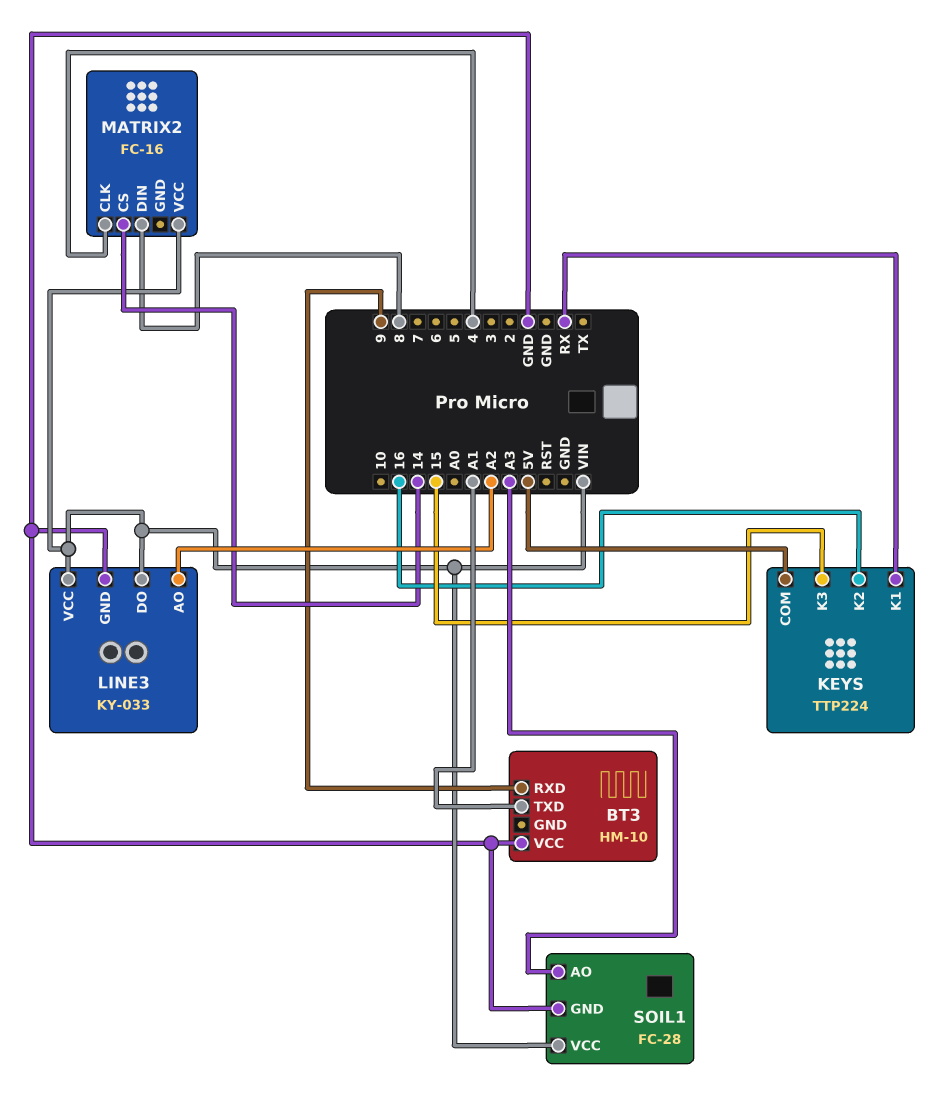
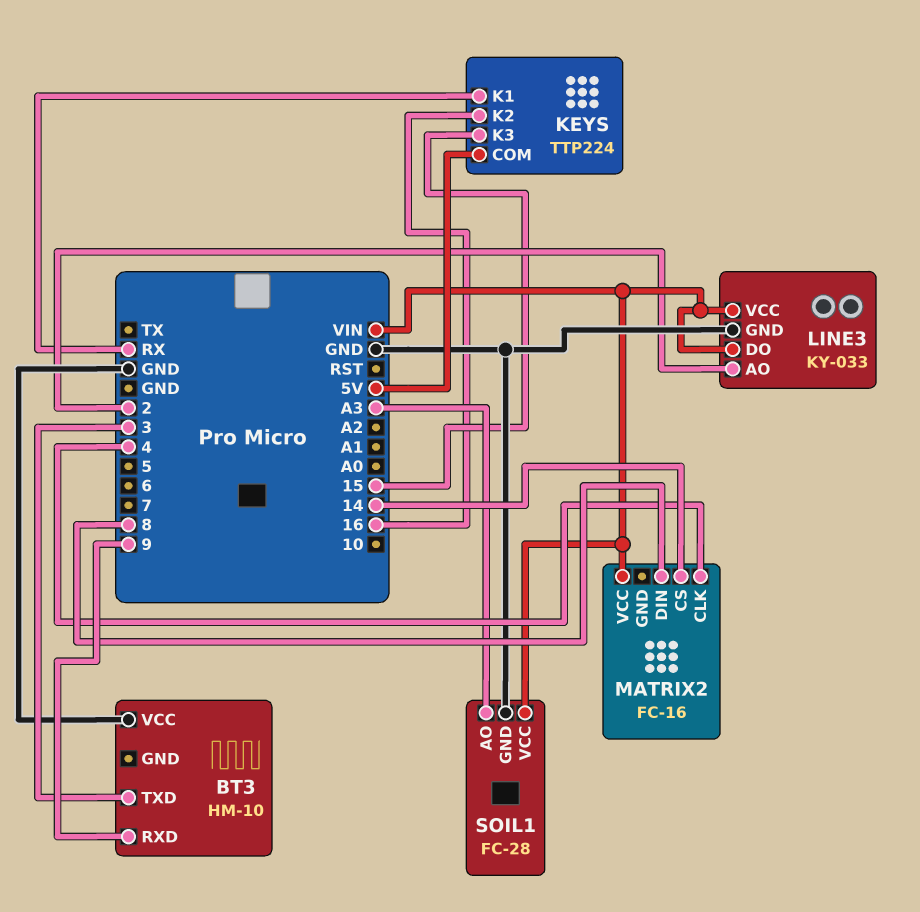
BT3 pin TXD: A1 -> 3
LINE3 pin AO: A2 -> 2

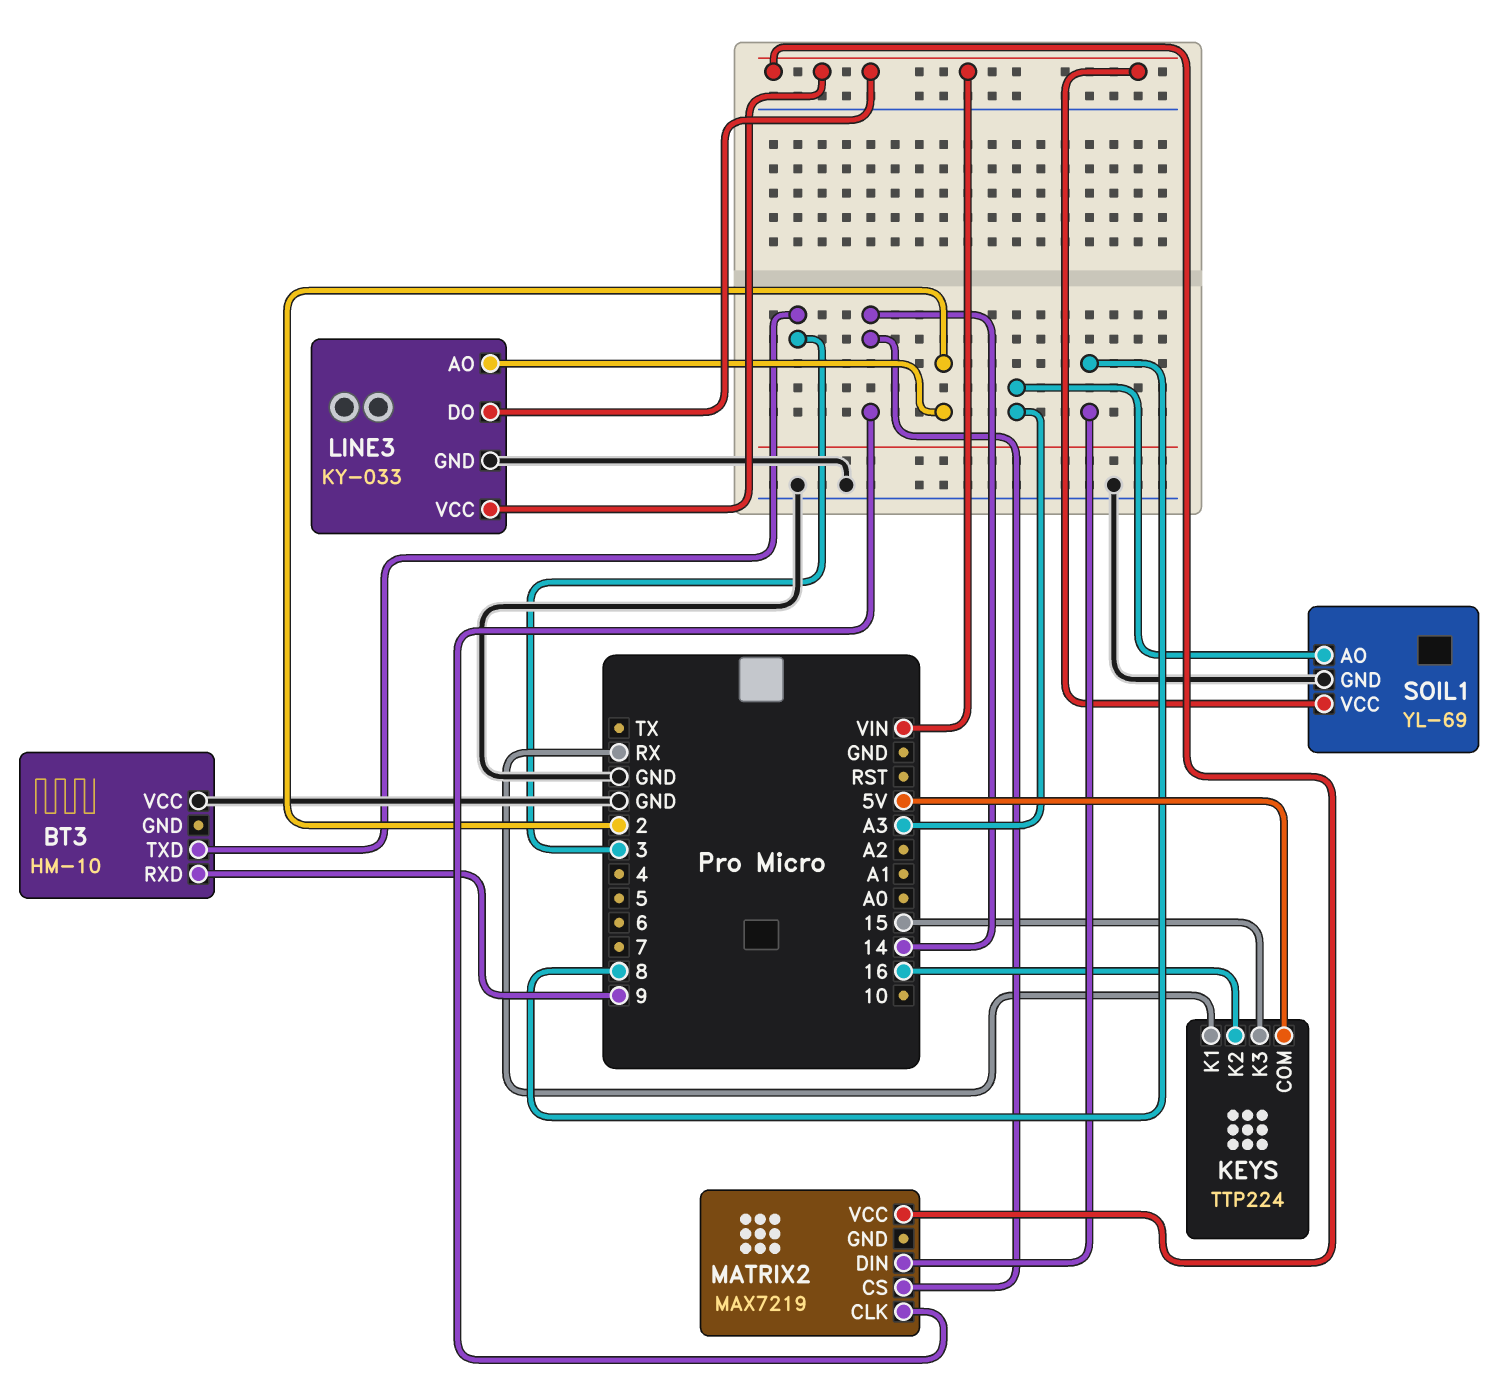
MATRIX2: FC-16 -> MAX7219
MATRIX2 pin CLK: 4 -> 14
SOIL1: FC-28 -> YL-69

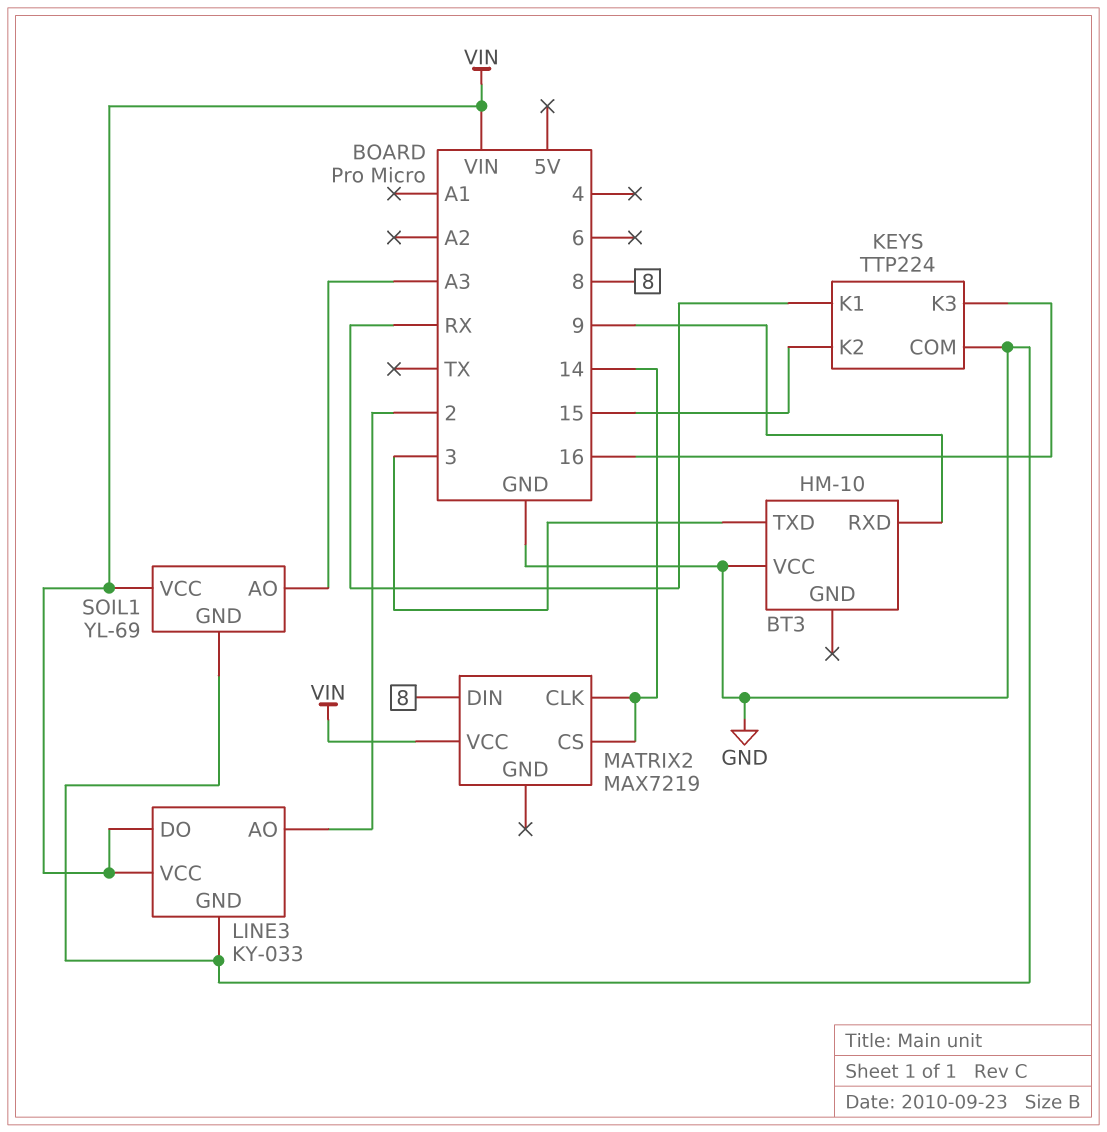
KEYS pin COM: 5V -> GND
KEYS pin K2: 16 -> 15
KEYS pin K3: 15 -> 16

